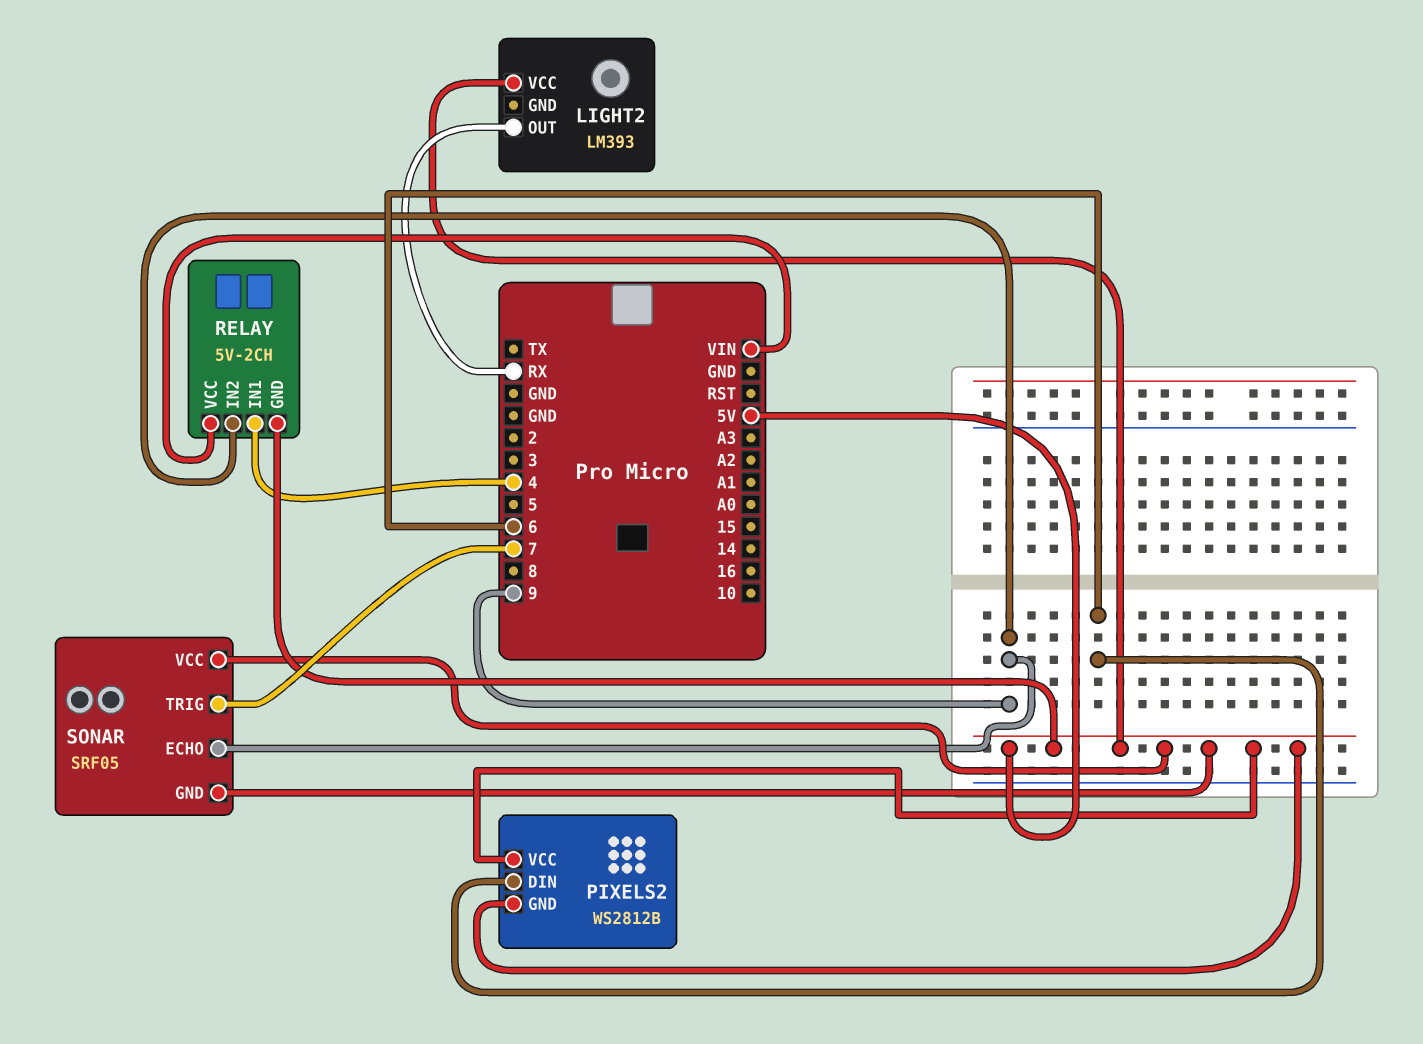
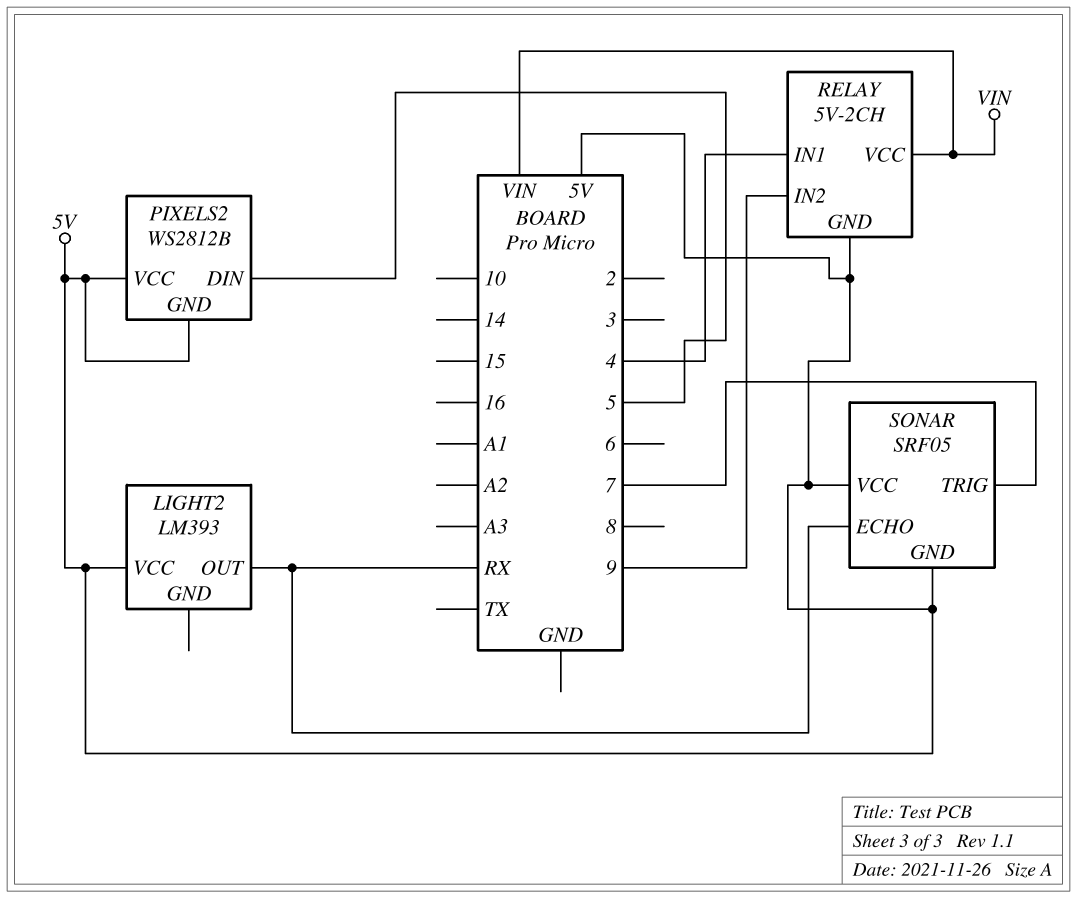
PIXELS2 pin DIN: 6 -> 5
SONAR pin ECHO: 9 -> RX

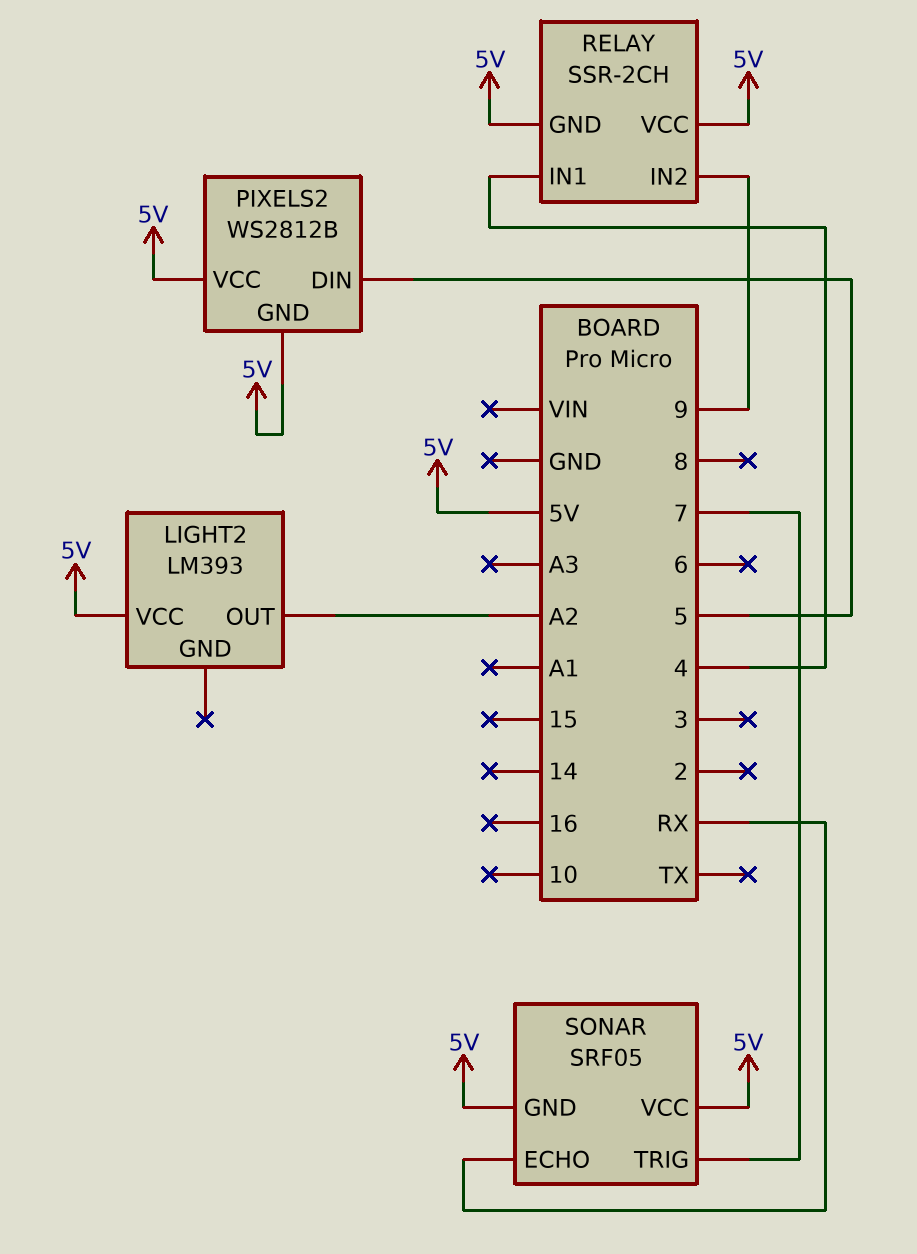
LIGHT2 pin OUT: RX -> A2
RELAY: 5V-2CH -> SSR-2CH
RELAY pin VCC: VIN -> 5V

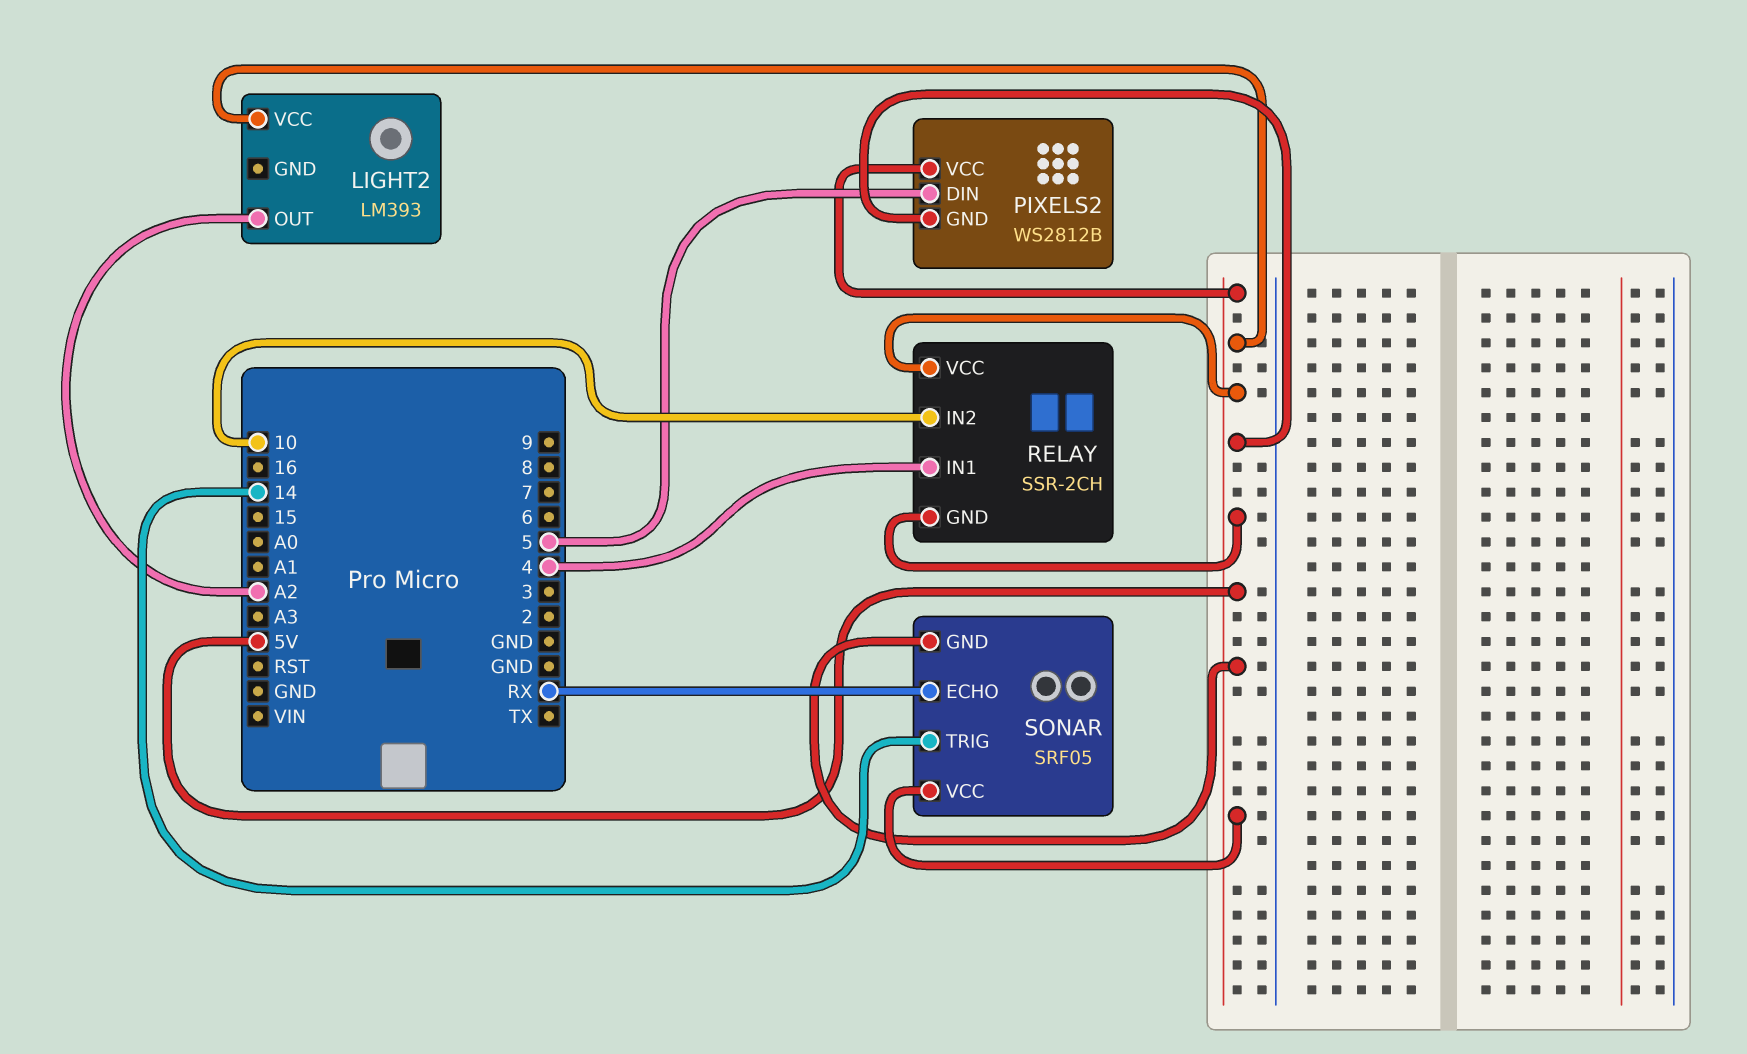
RELAY pin IN2: 9 -> 10
SONAR pin TRIG: 7 -> 14

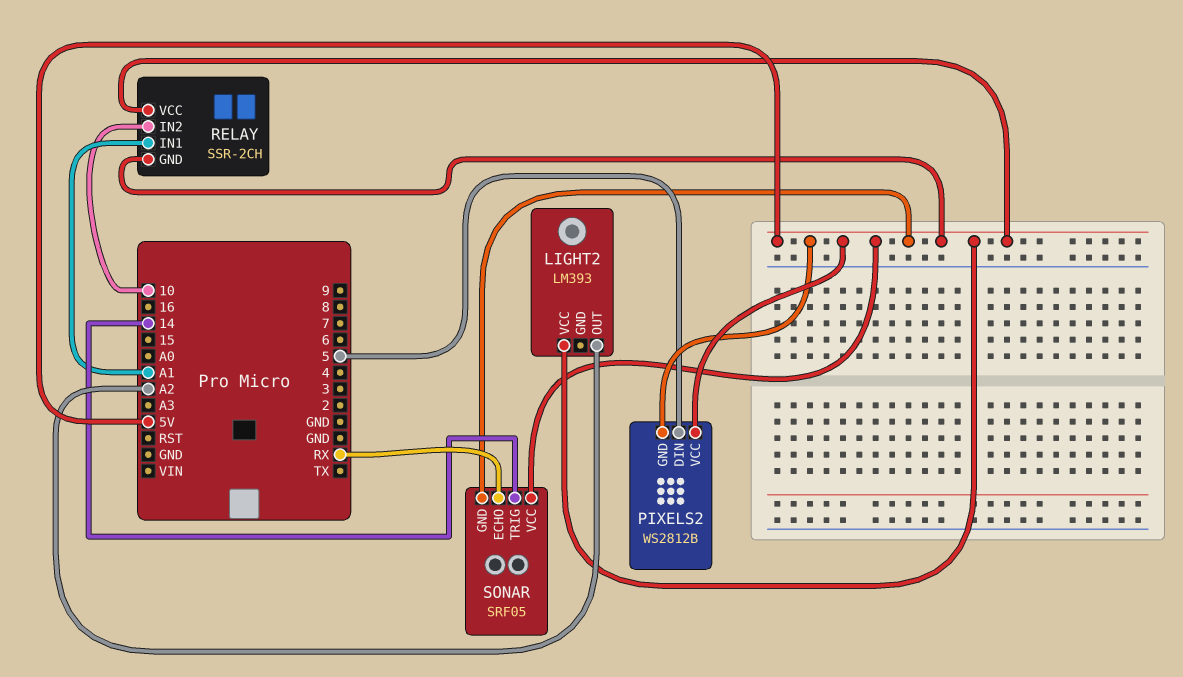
RELAY pin IN1: 4 -> A1

